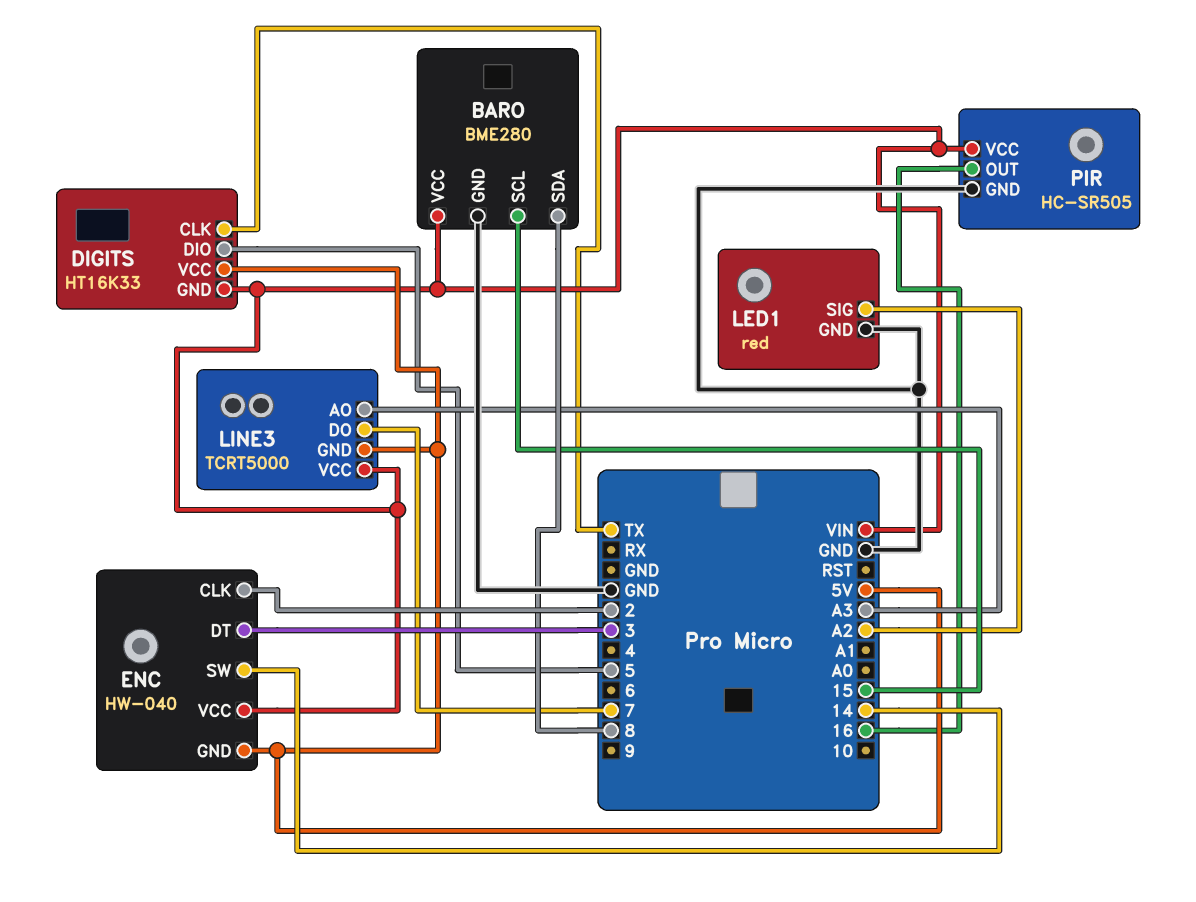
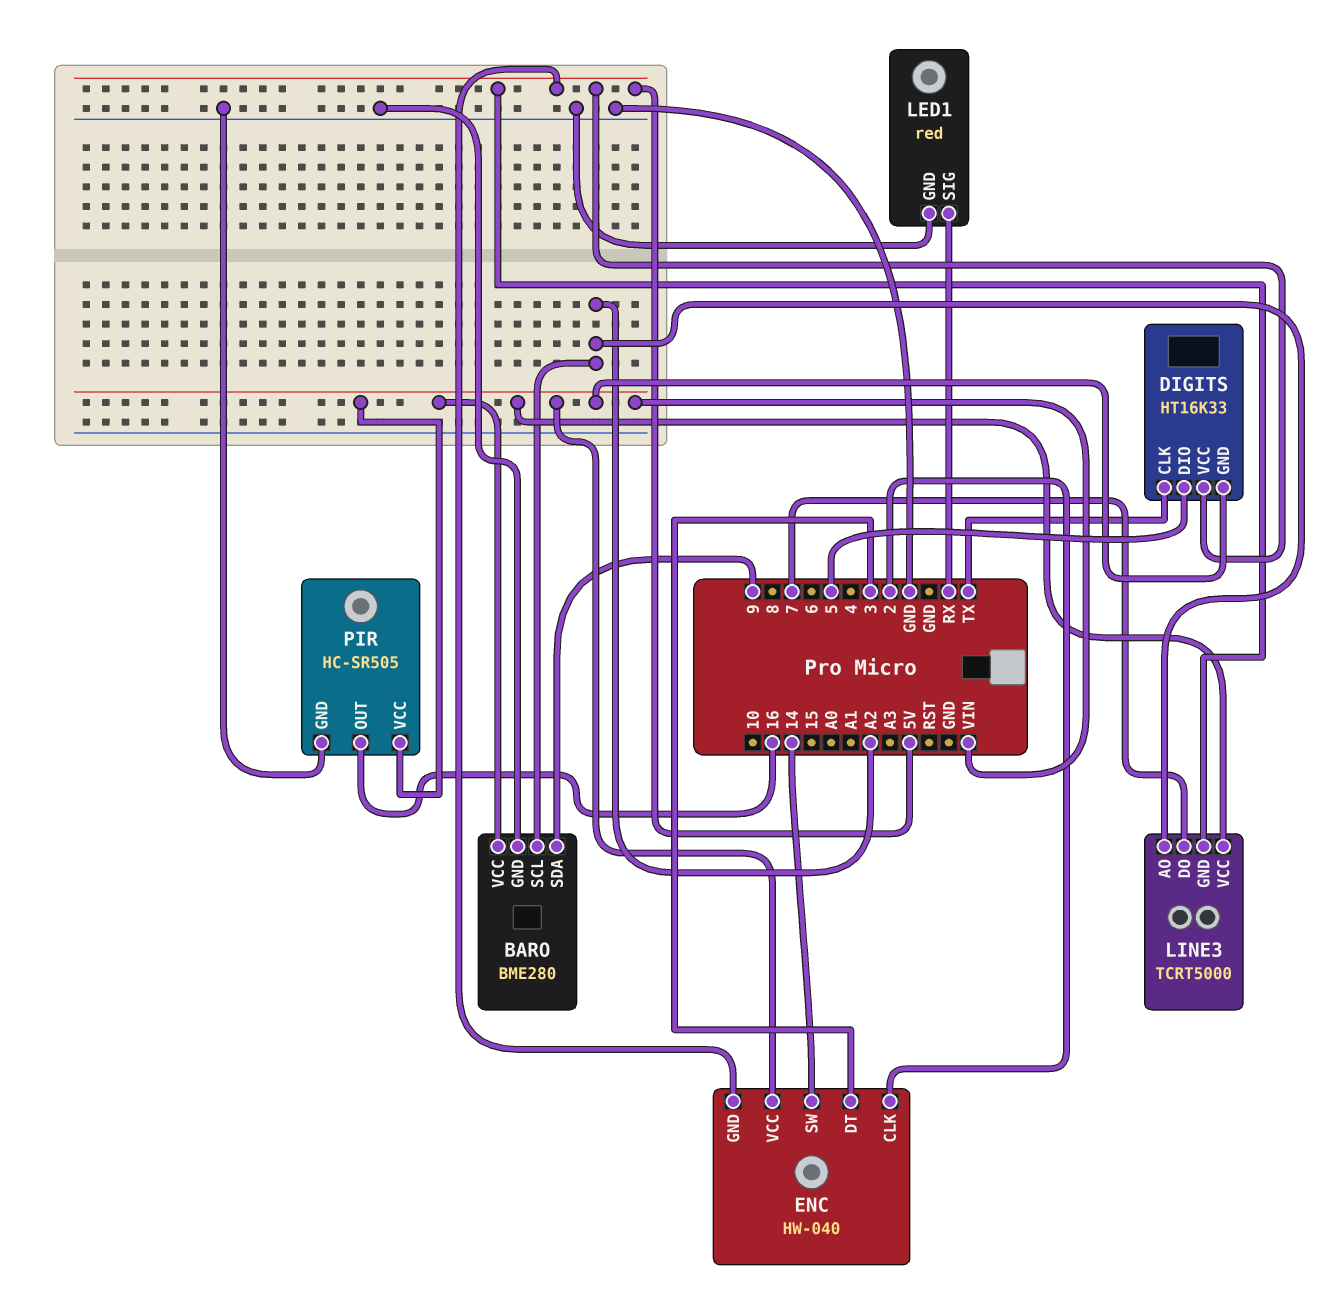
BARO pin SCL: 15 -> A2
BARO pin SDA: 8 -> 9
LED1 pin SIG: A2 -> RX
LINE3 pin AO: A3 -> A2

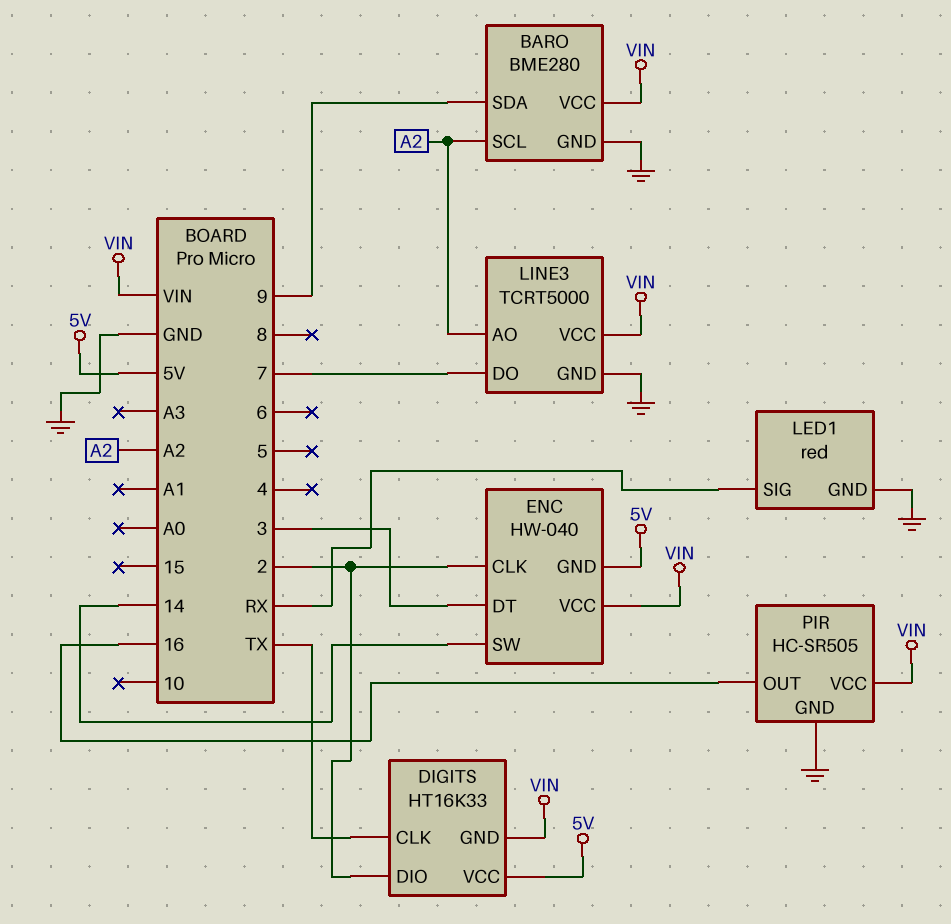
DIGITS pin DIO: 5 -> 2
LINE3 pin GND: 5V -> GND

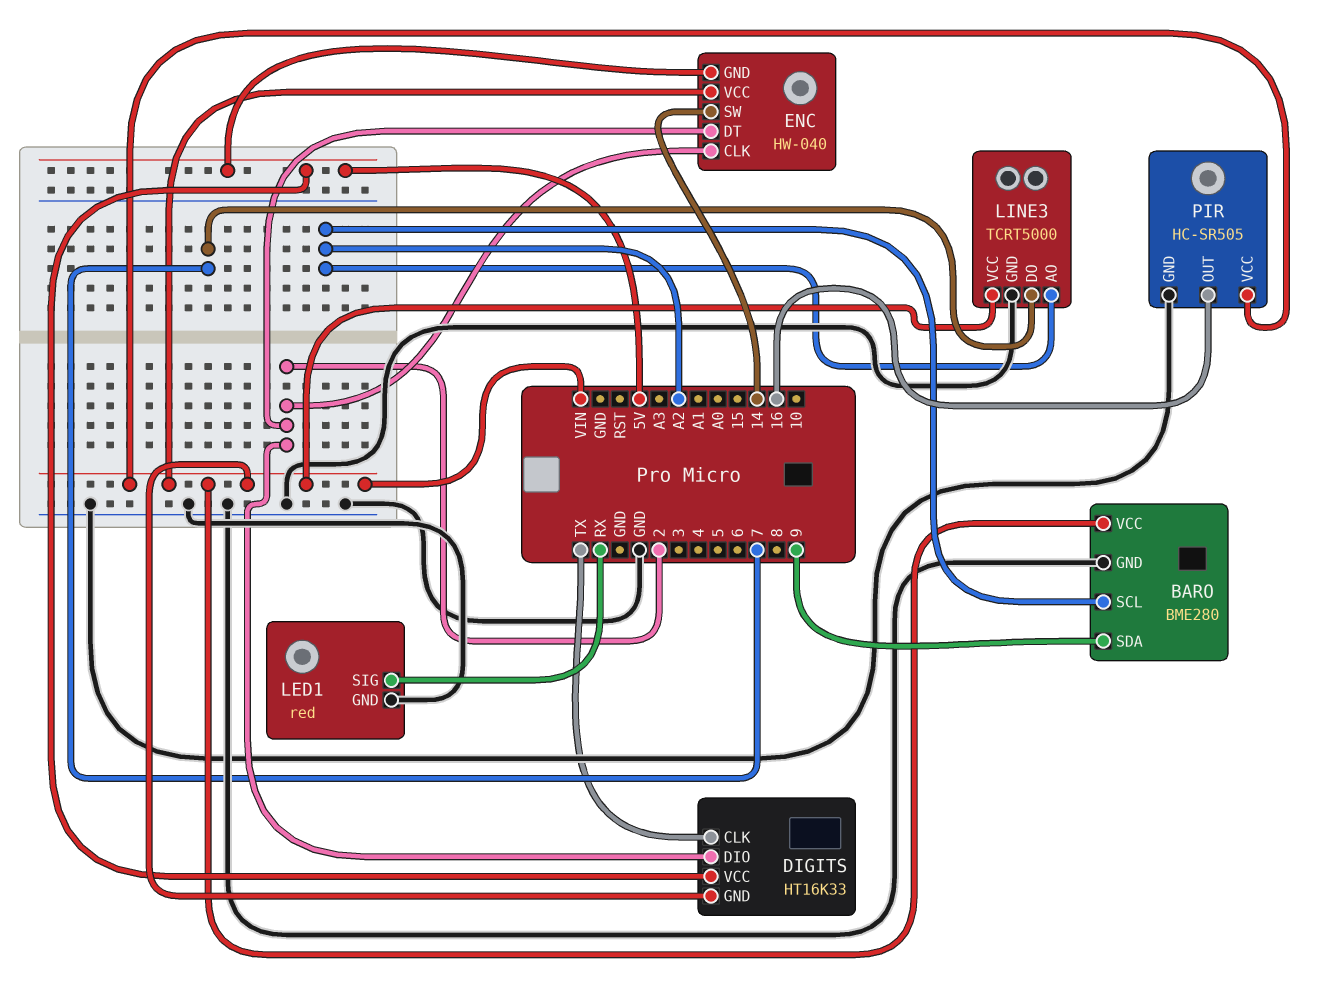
ENC pin DT: 3 -> 2

